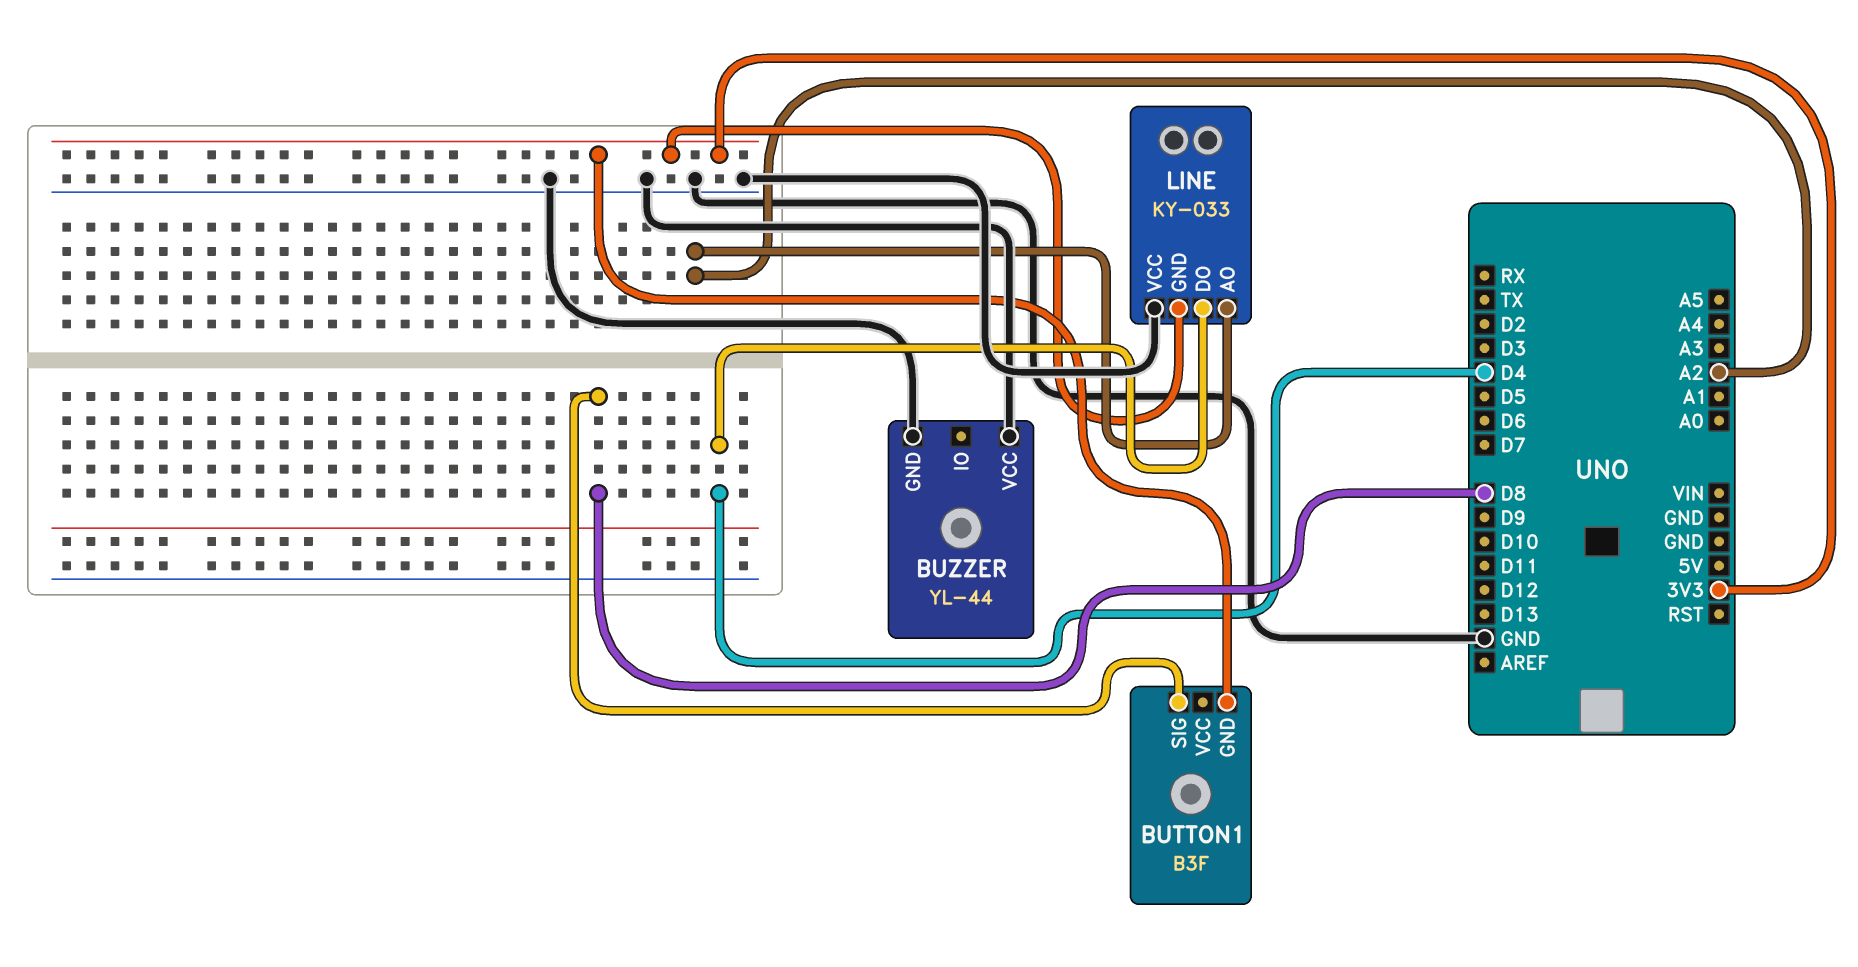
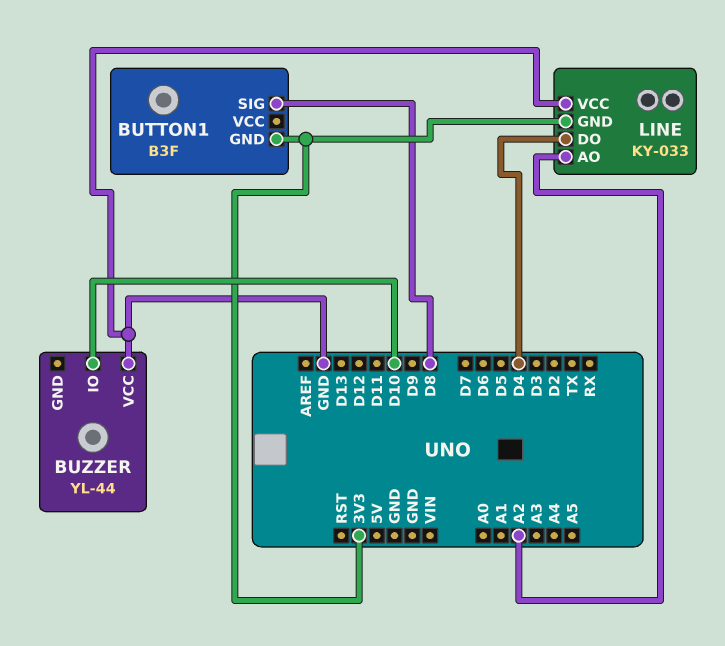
BUZZER pin GND: GND -> none
BUZZER pin IO: none -> D10

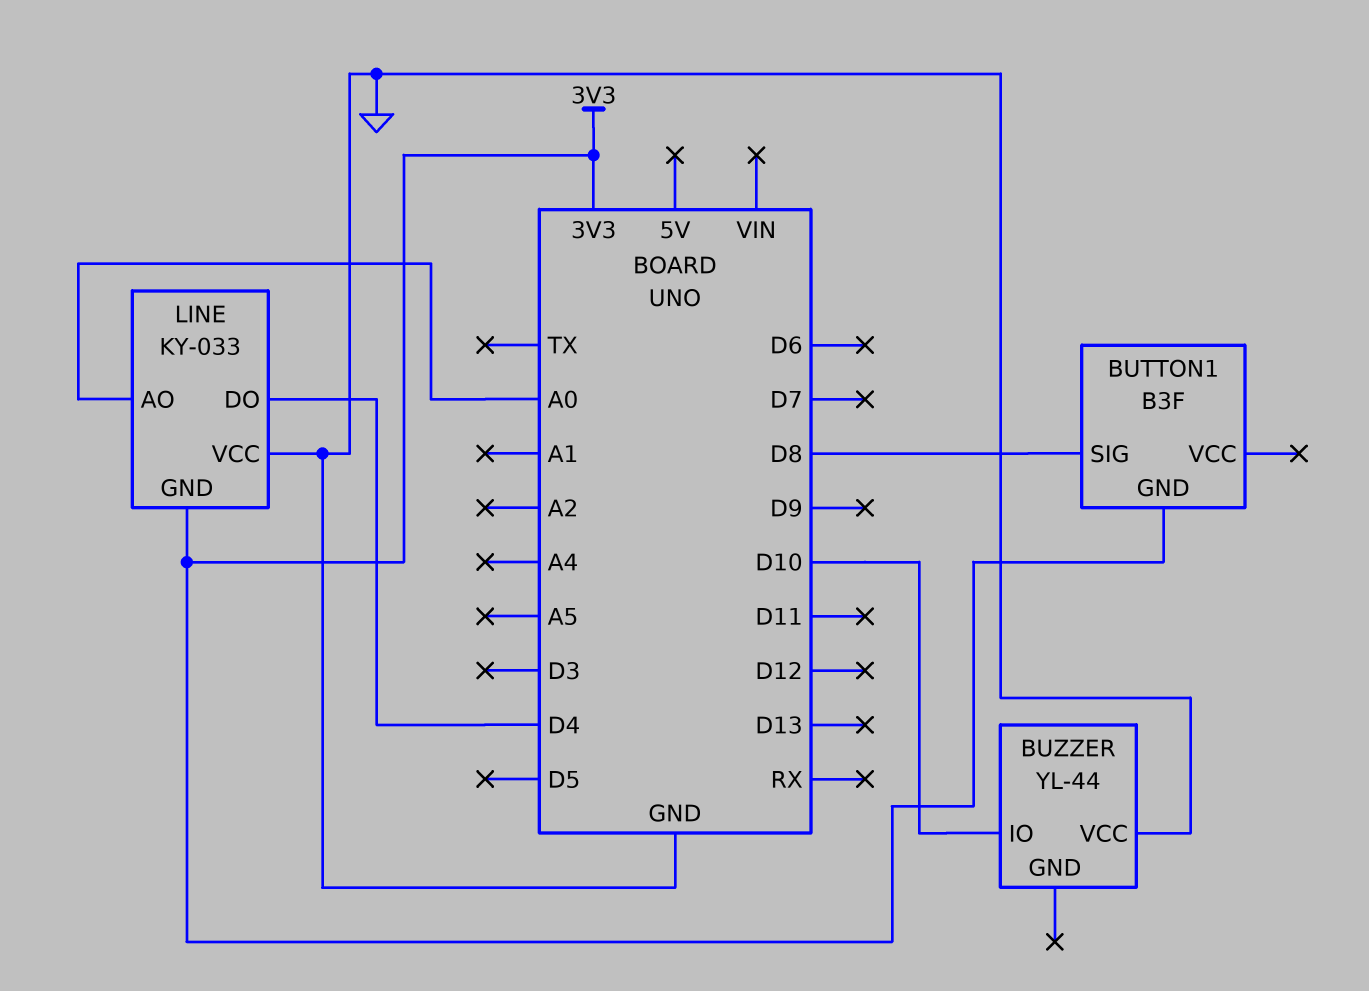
LINE pin AO: A2 -> A0

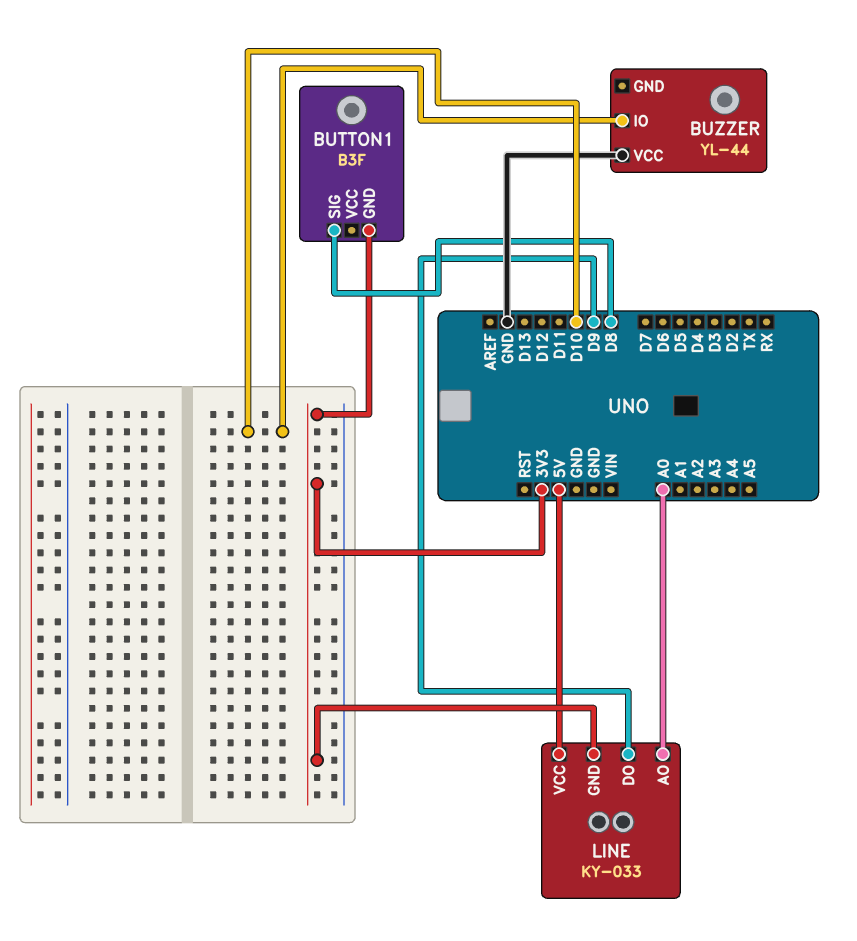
LINE pin DO: D4 -> D9
LINE pin VCC: GND -> 5V

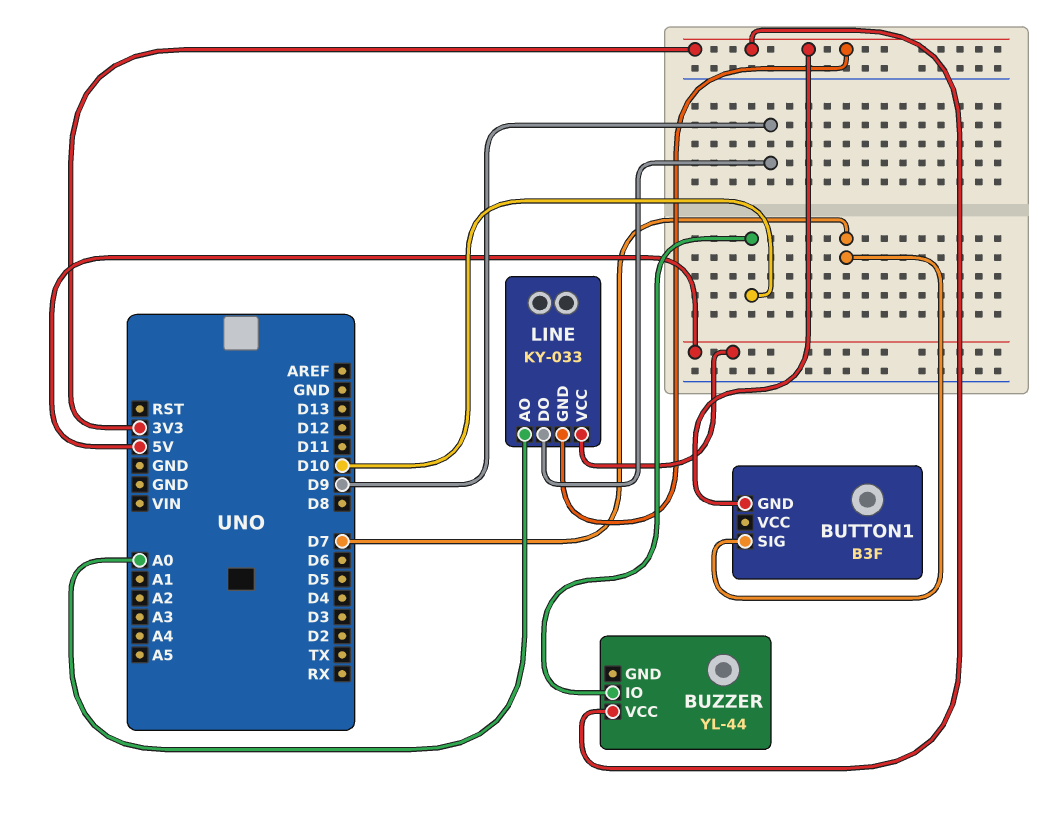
BUTTON1 pin SIG: D8 -> D7
BUZZER pin VCC: GND -> 3V3

